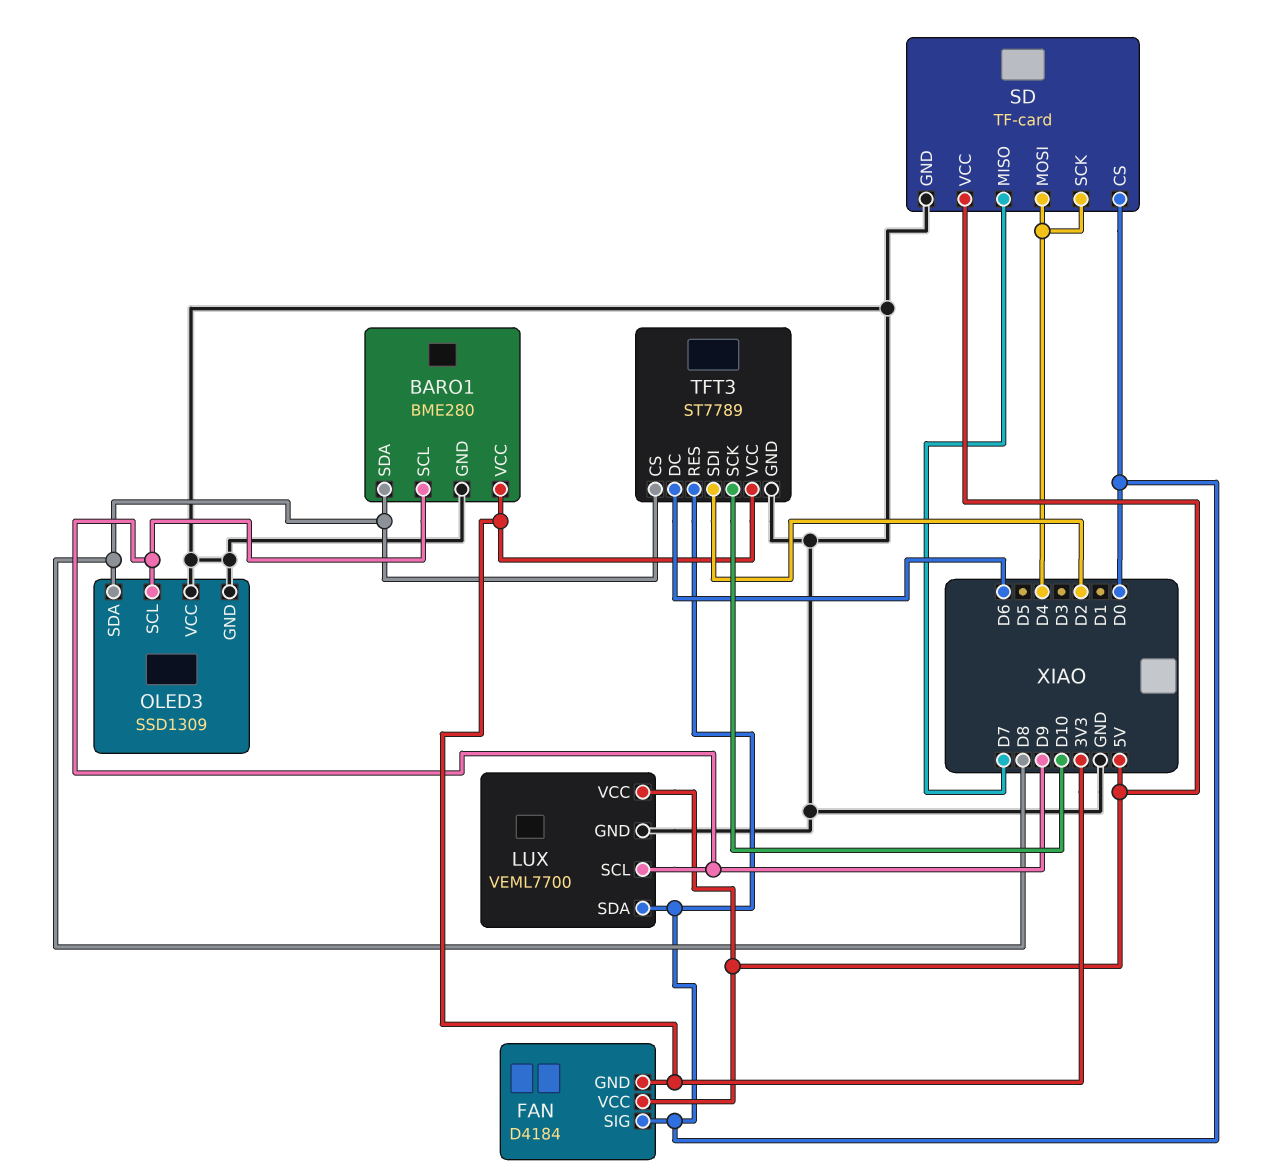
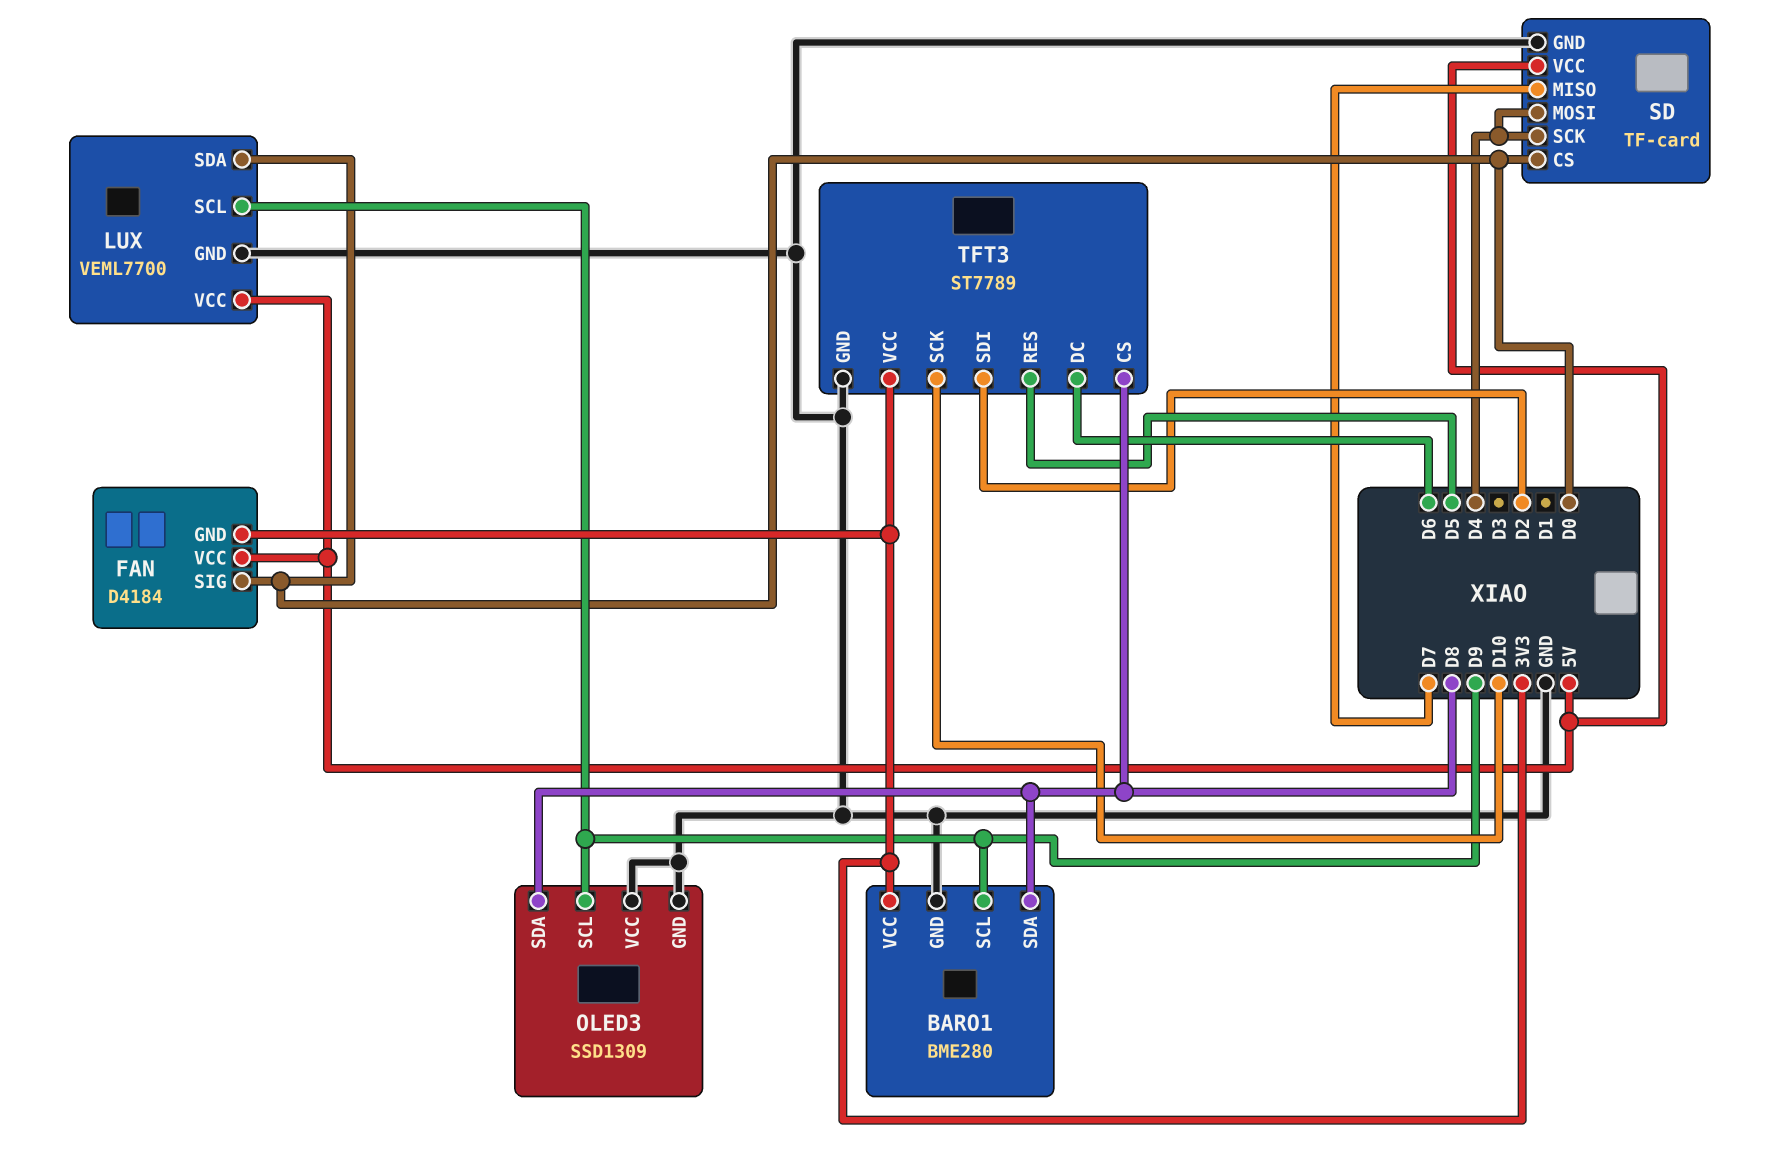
TFT3 pin RES: D0 -> D5

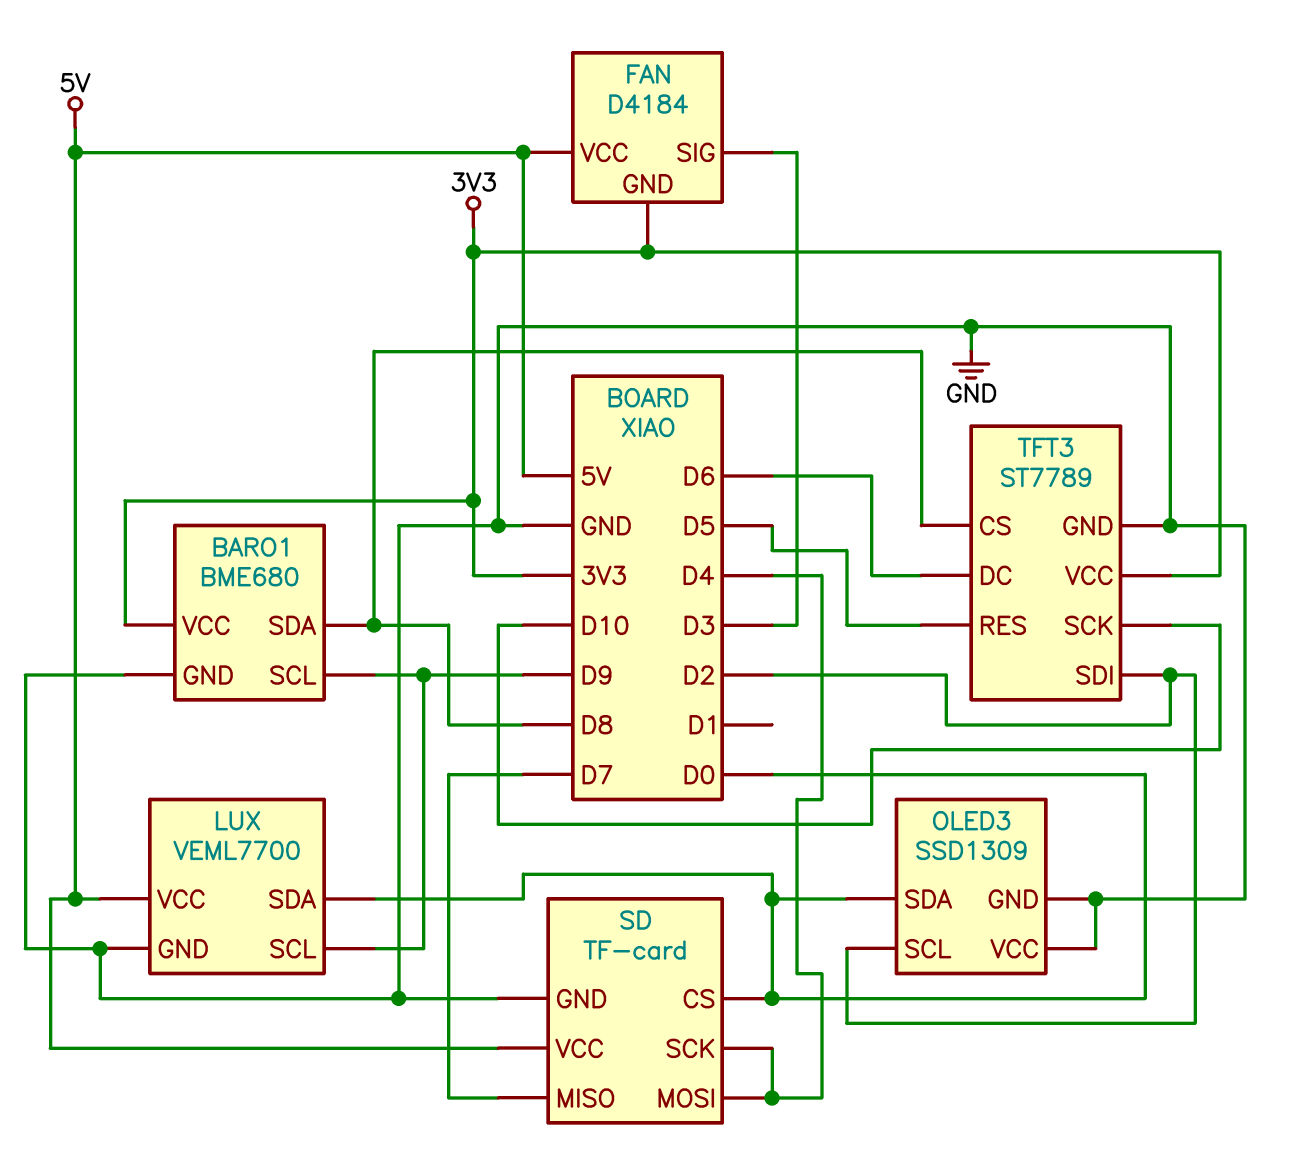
BARO1: BME280 -> BME680
FAN pin SIG: D0 -> D3
OLED3 pin SCL: D9 -> D2
OLED3 pin SDA: D8 -> D0

